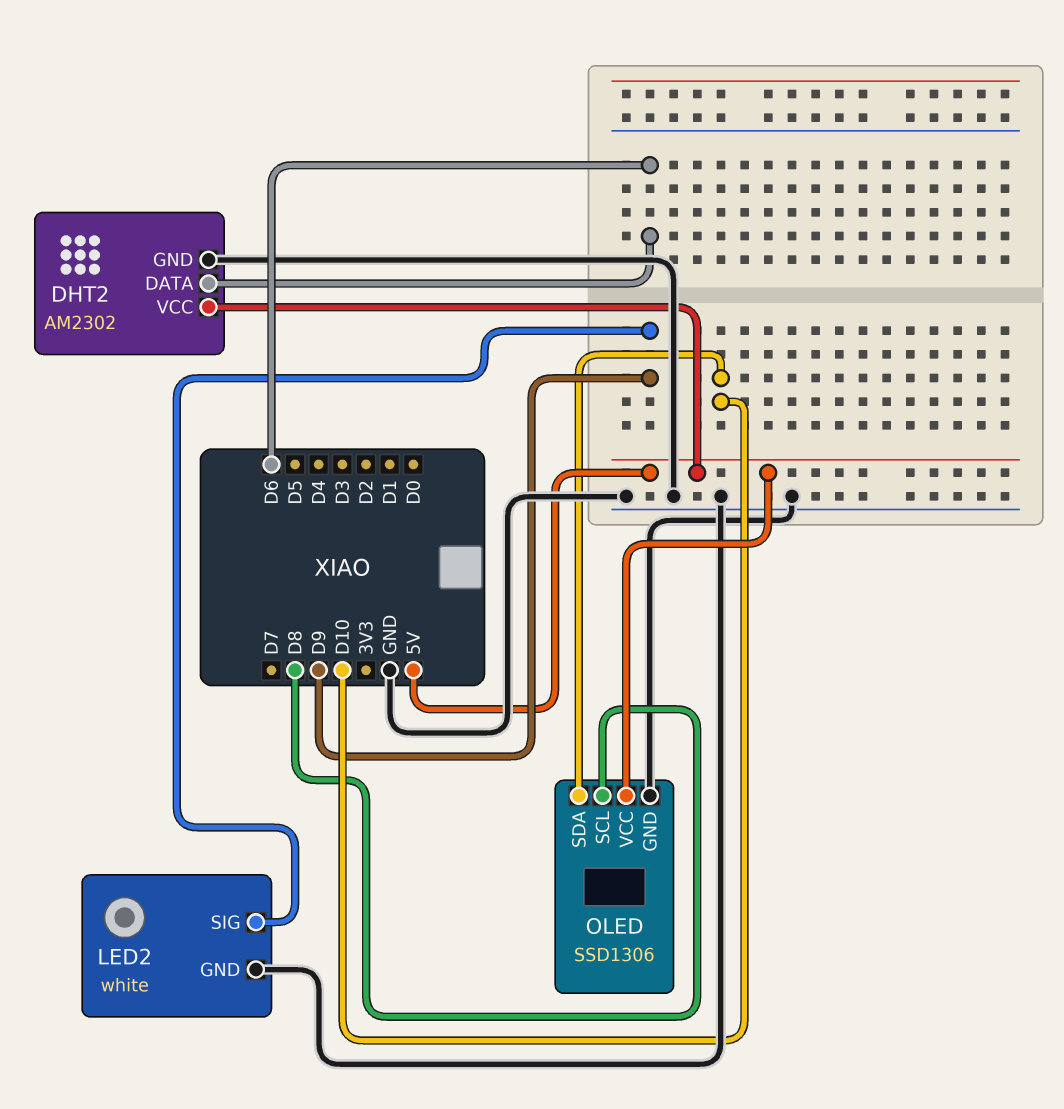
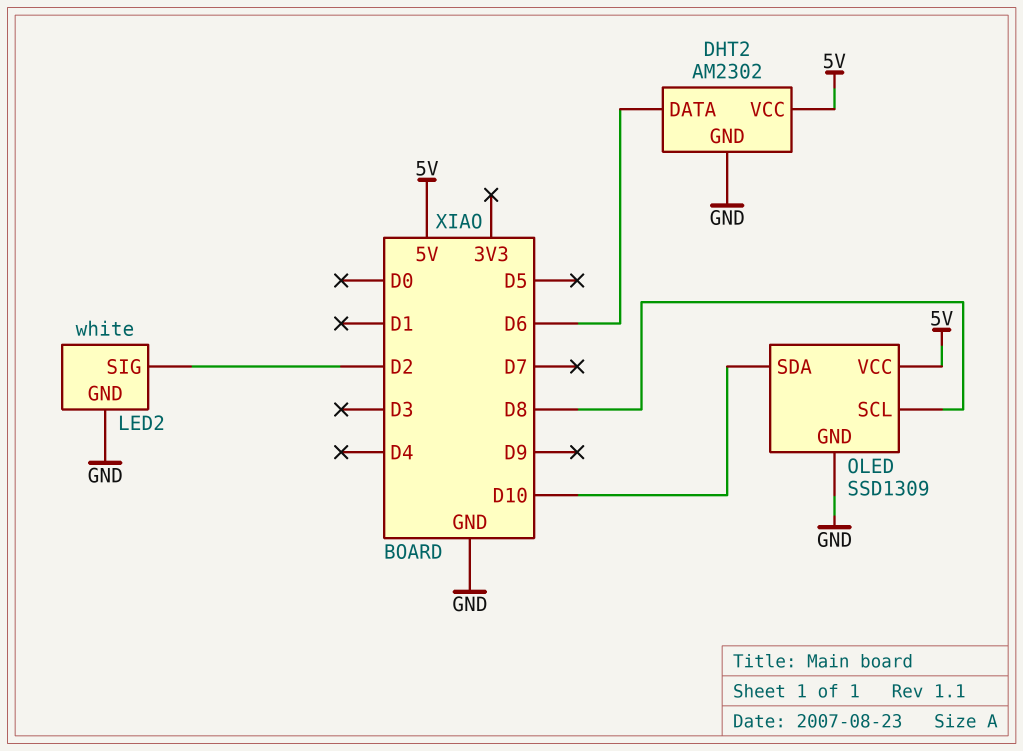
LED2 pin SIG: D9 -> D2
OLED: SSD1306 -> SSD1309

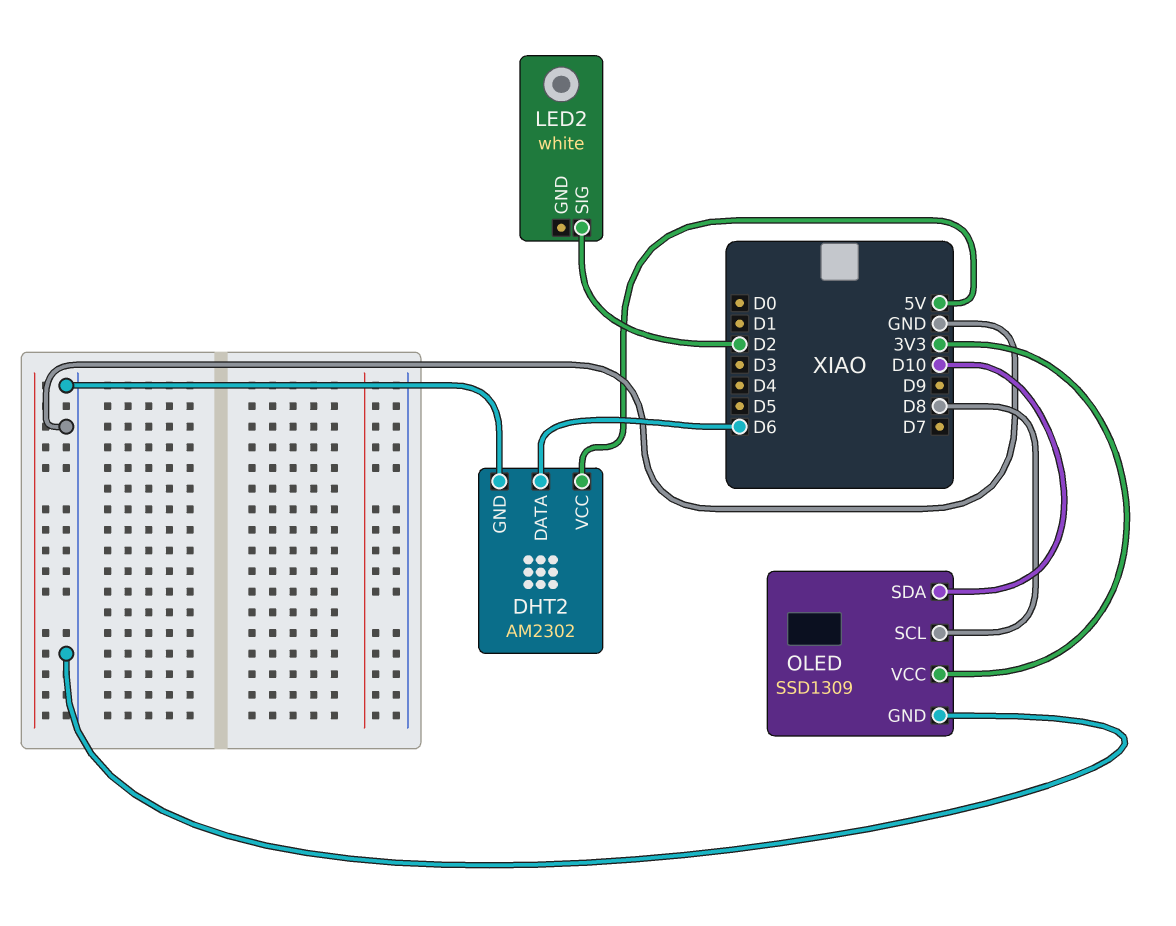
LED2 pin GND: GND -> none
OLED pin VCC: 5V -> 3V3

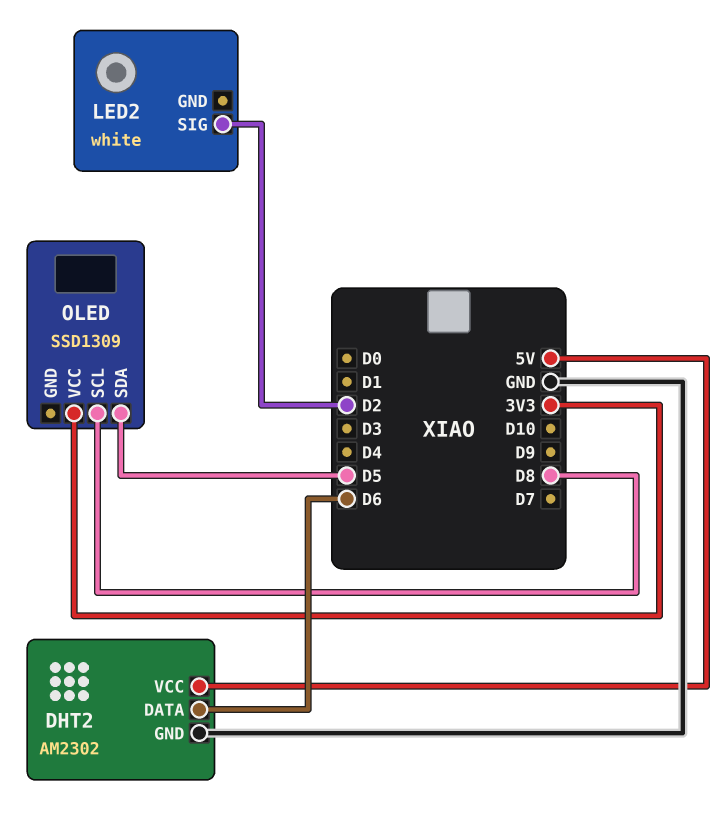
OLED pin GND: GND -> none
OLED pin SDA: D10 -> D5

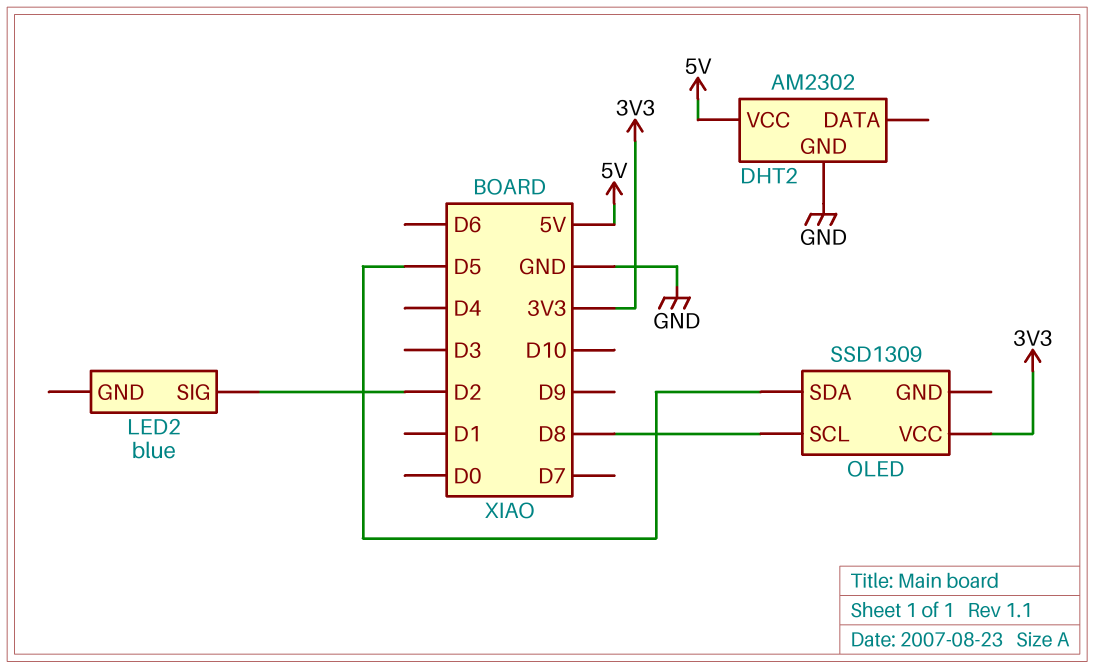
DHT2 pin DATA: D6 -> none
LED2: white -> blue

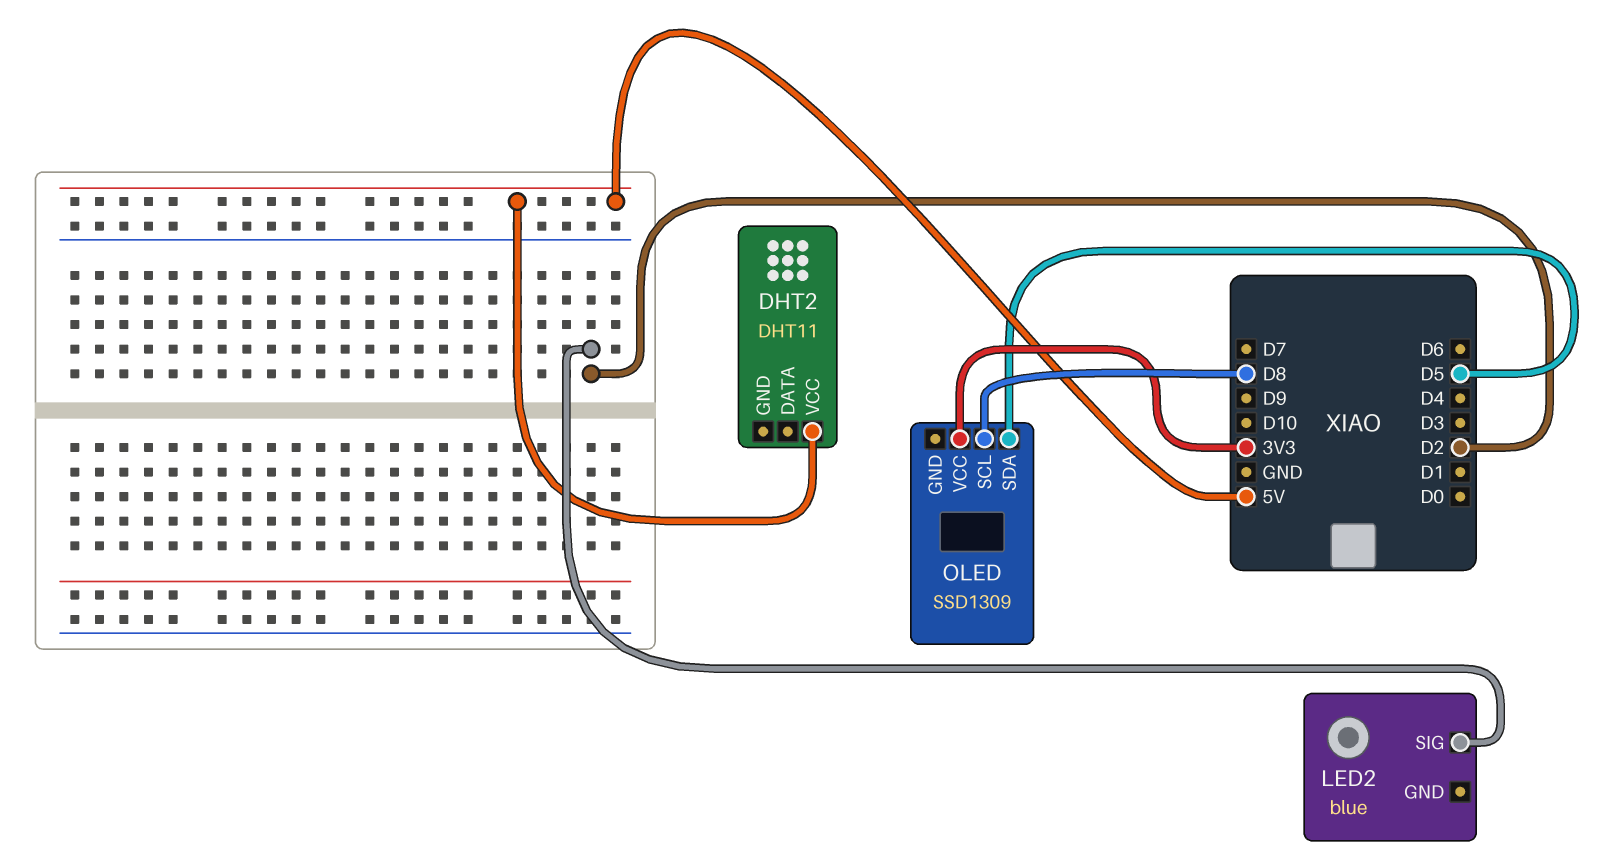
DHT2: AM2302 -> DHT11
DHT2 pin GND: GND -> none

